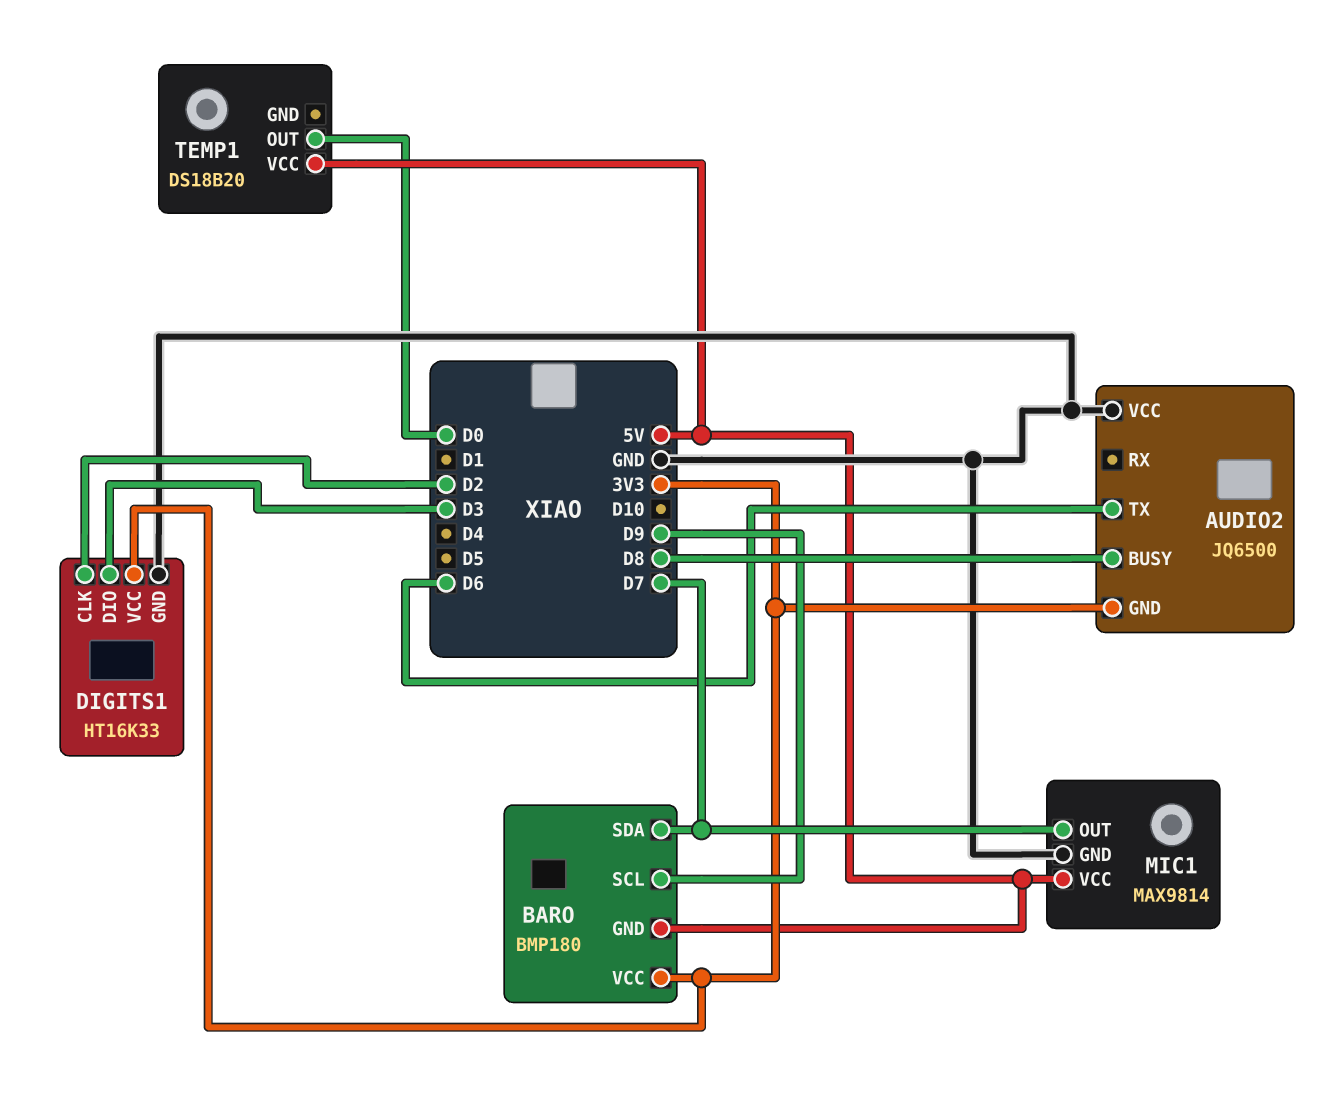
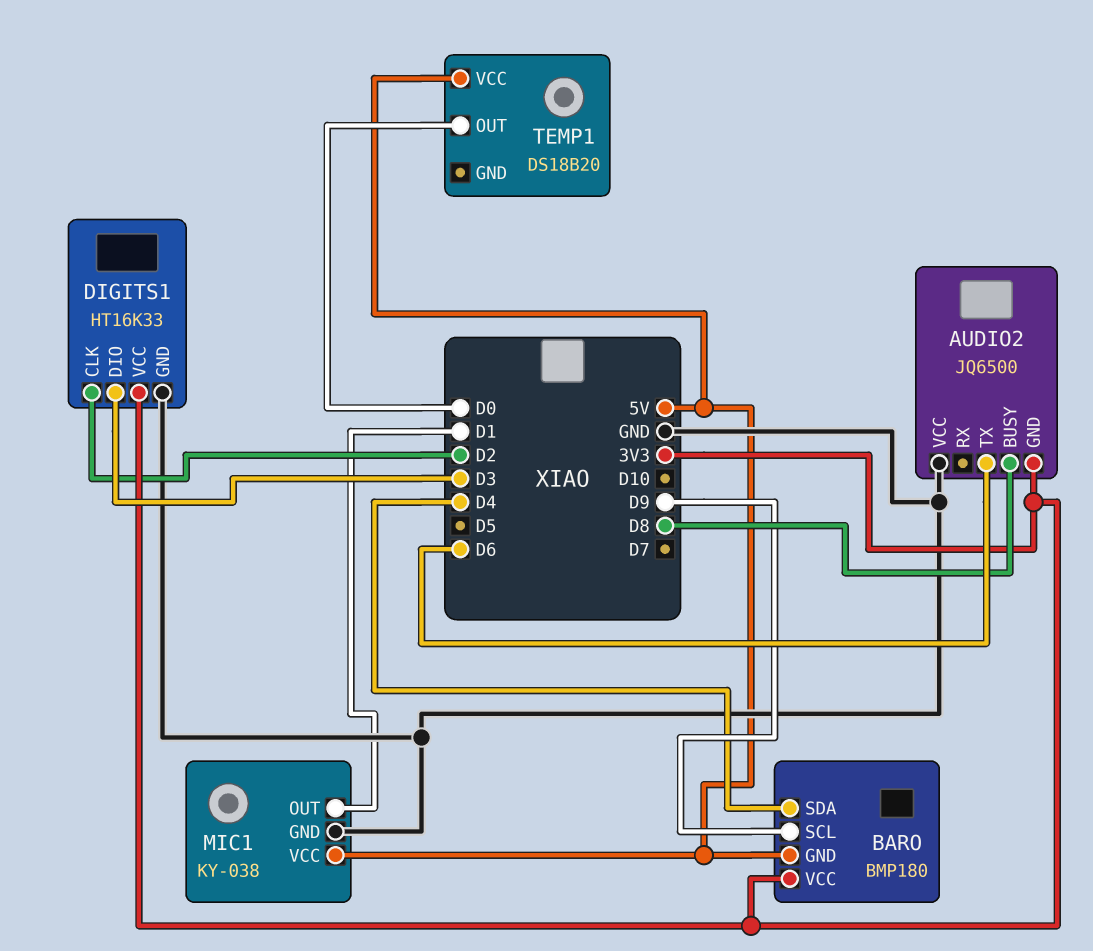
BARO pin SDA: D7 -> D4
MIC1: MAX9814 -> KY-038
MIC1 pin OUT: D7 -> D1

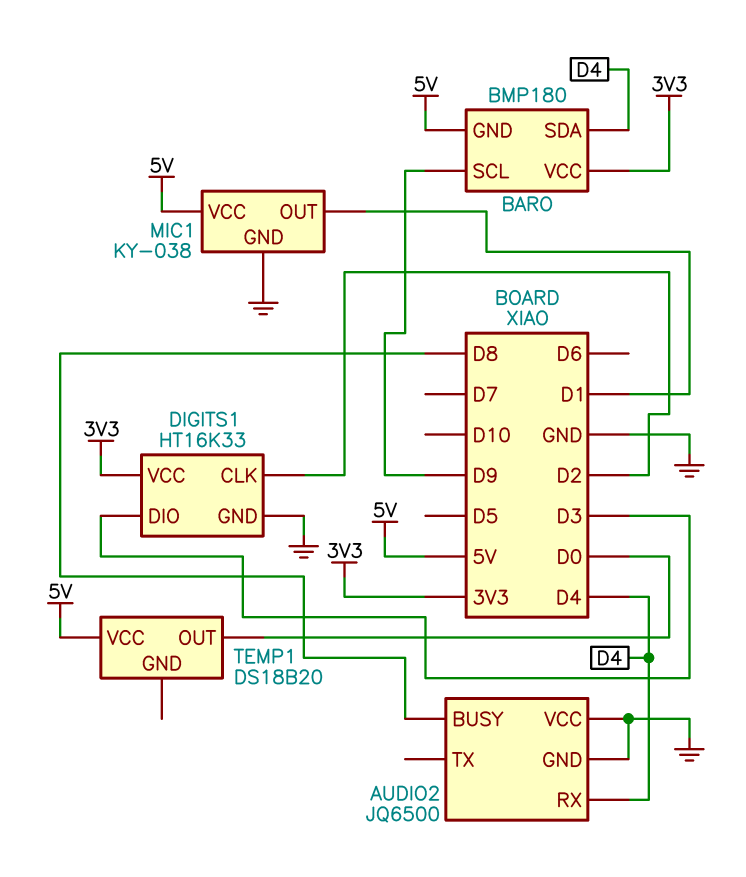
AUDIO2 pin GND: 3V3 -> GND
AUDIO2 pin RX: none -> D4
AUDIO2 pin TX: D6 -> none

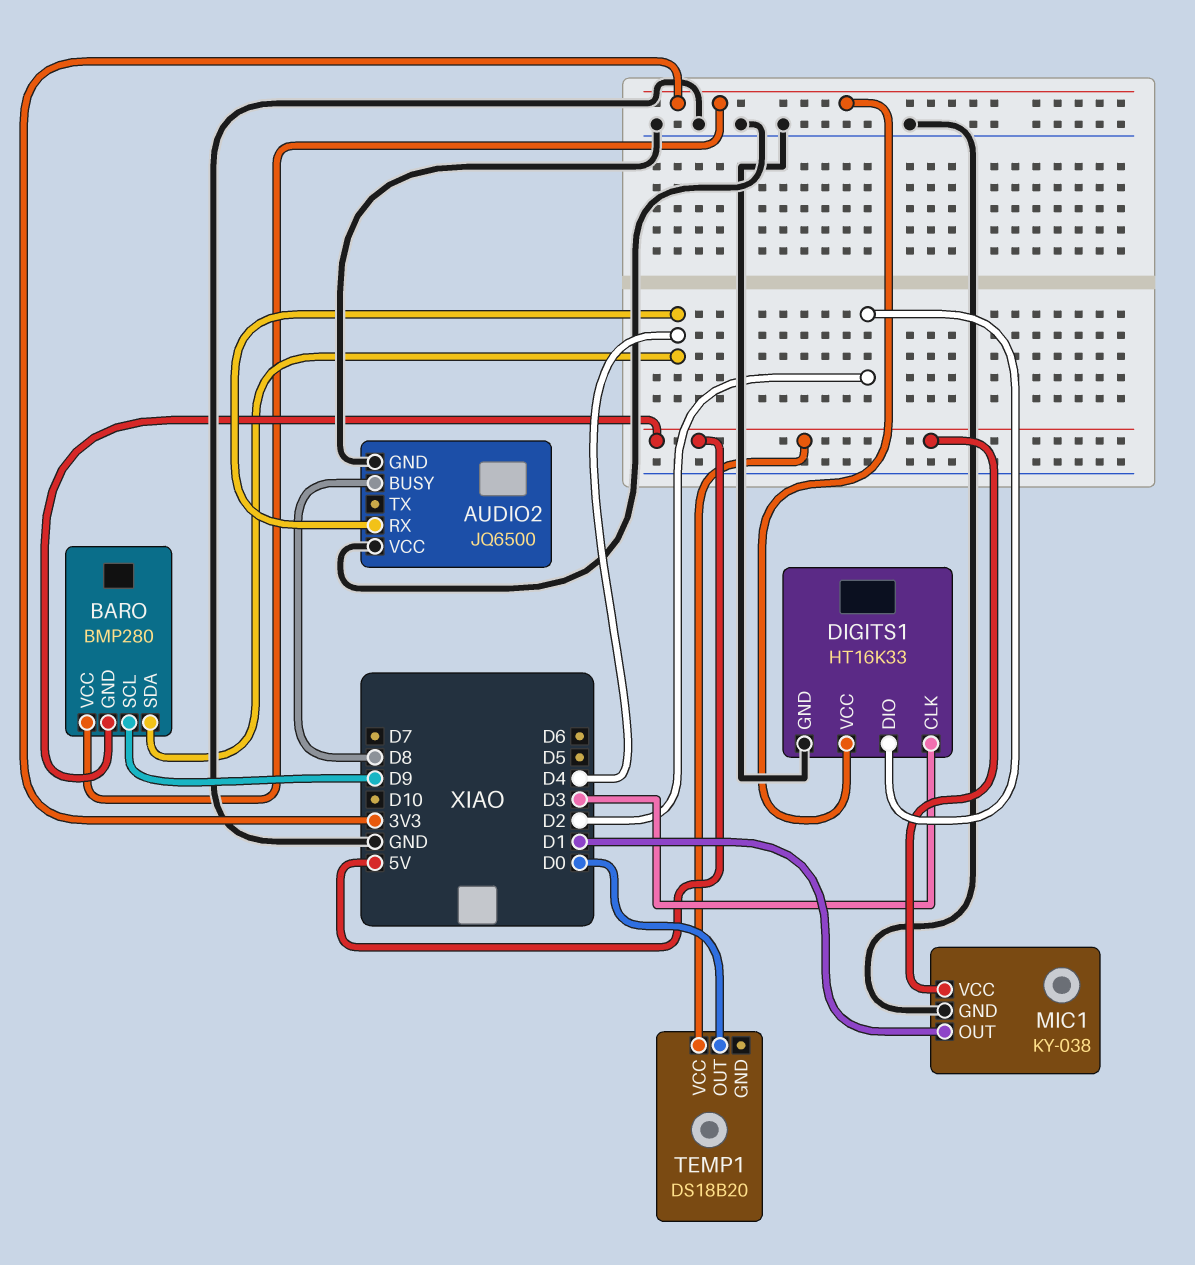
BARO: BMP180 -> BMP280
DIGITS1 pin CLK: D2 -> D3
DIGITS1 pin DIO: D3 -> D2

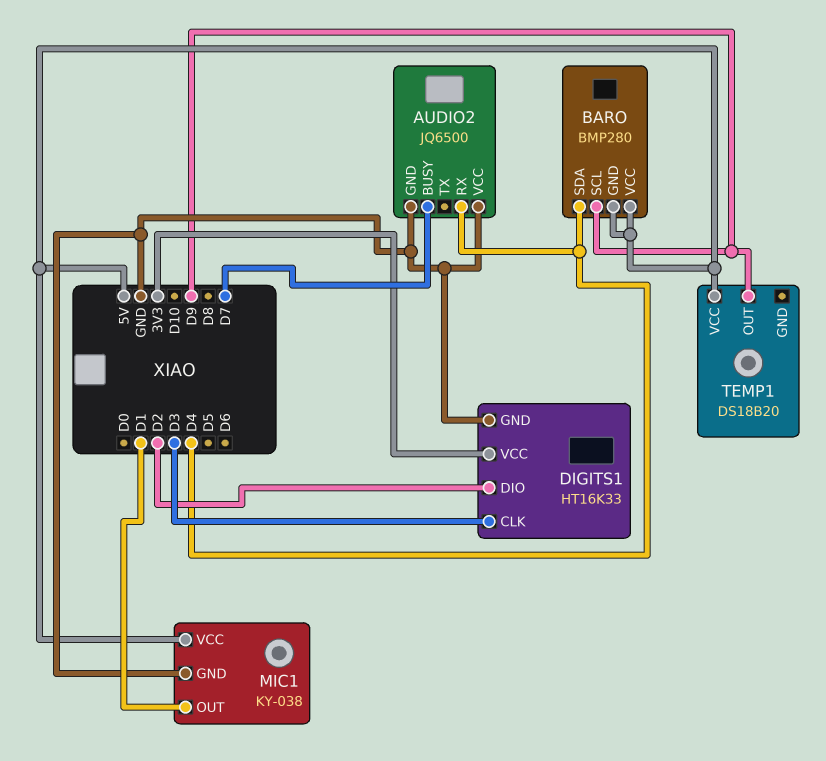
AUDIO2 pin BUSY: D8 -> D7
BARO pin VCC: 3V3 -> 5V
TEMP1 pin OUT: D0 -> D9

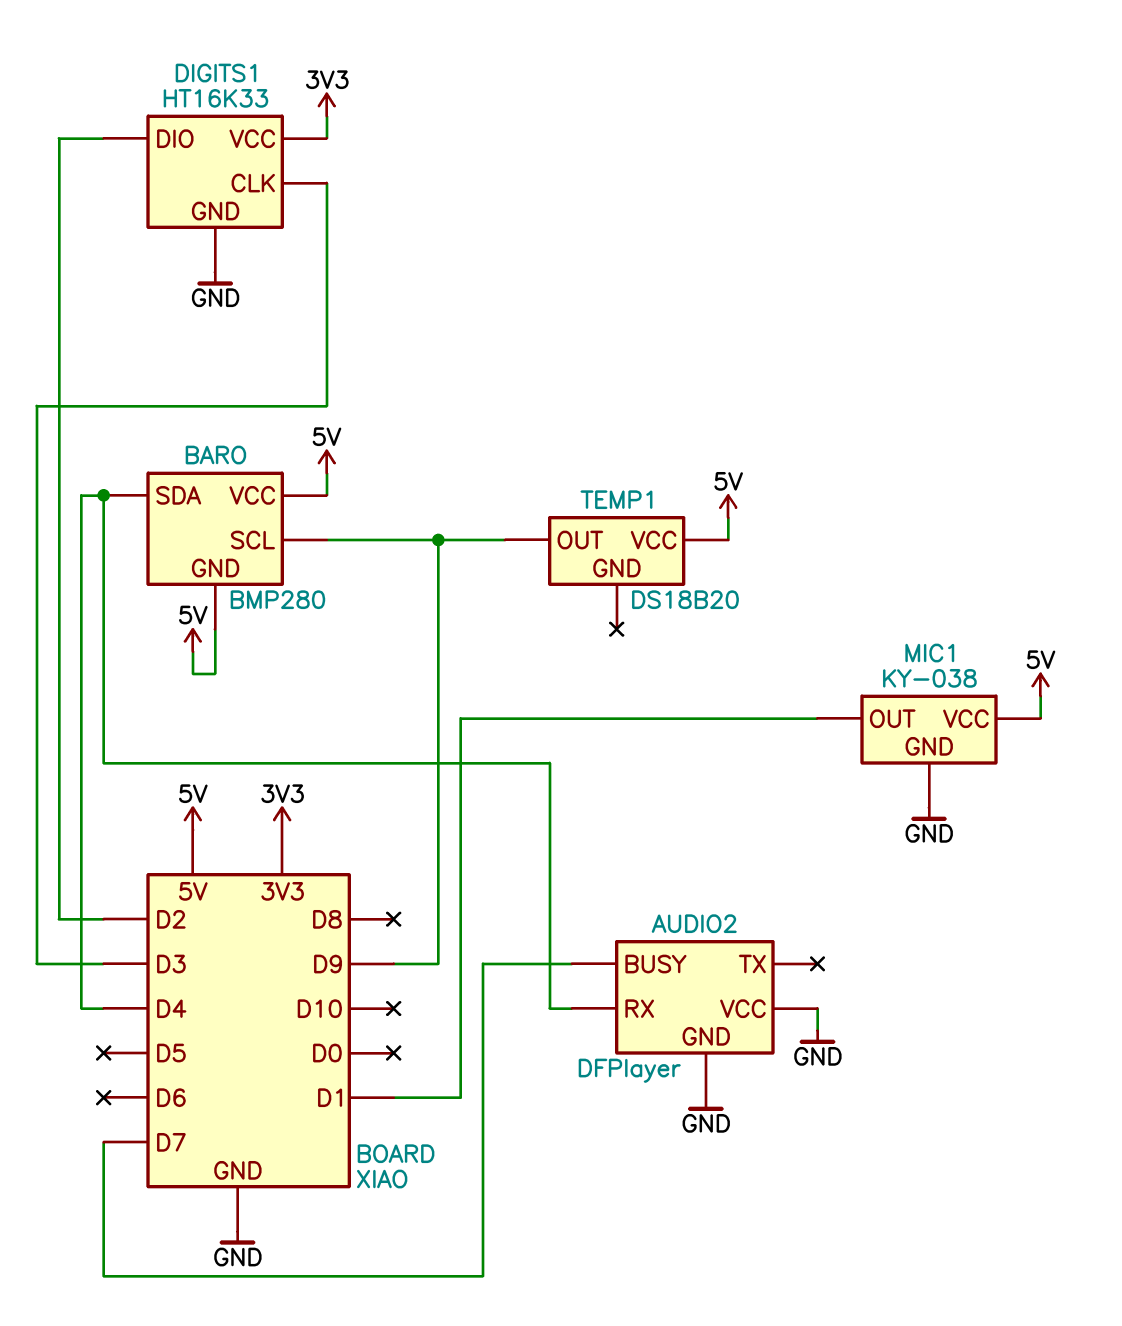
AUDIO2: JQ6500 -> DFPlayer

